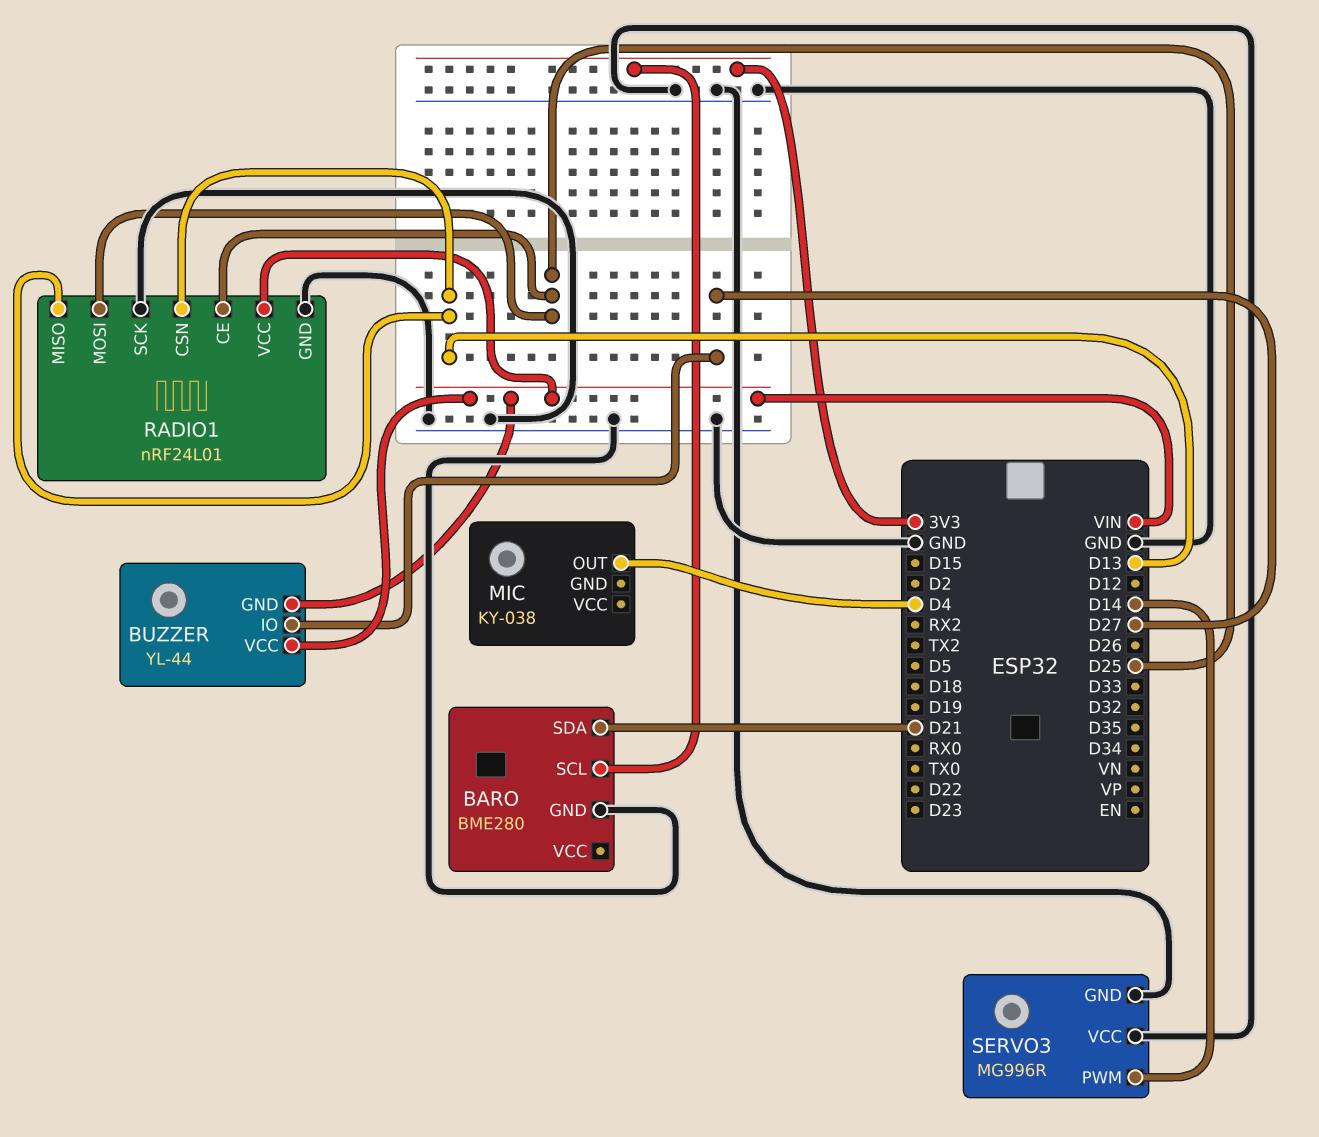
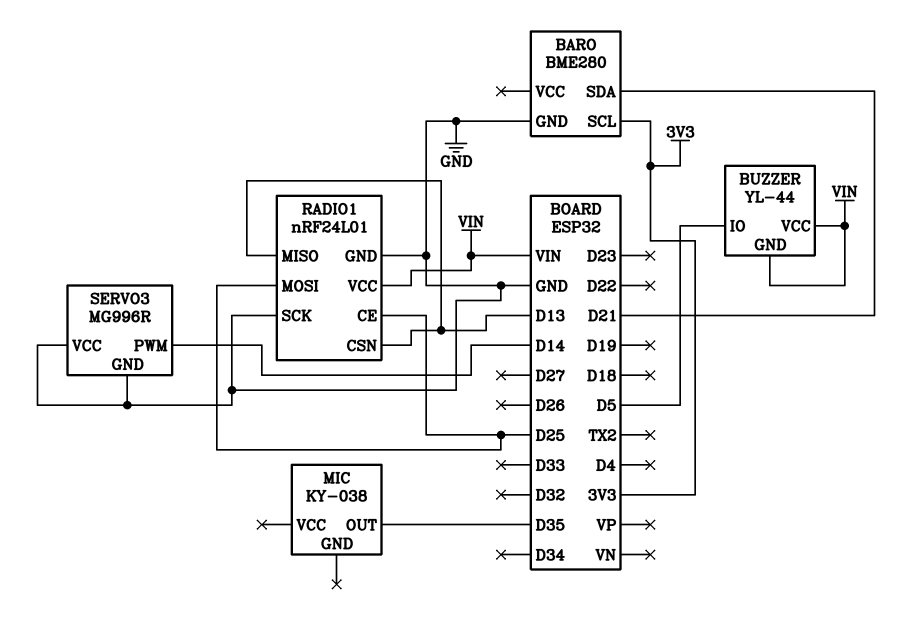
BUZZER pin IO: D27 -> D5
MIC pin OUT: D4 -> D35

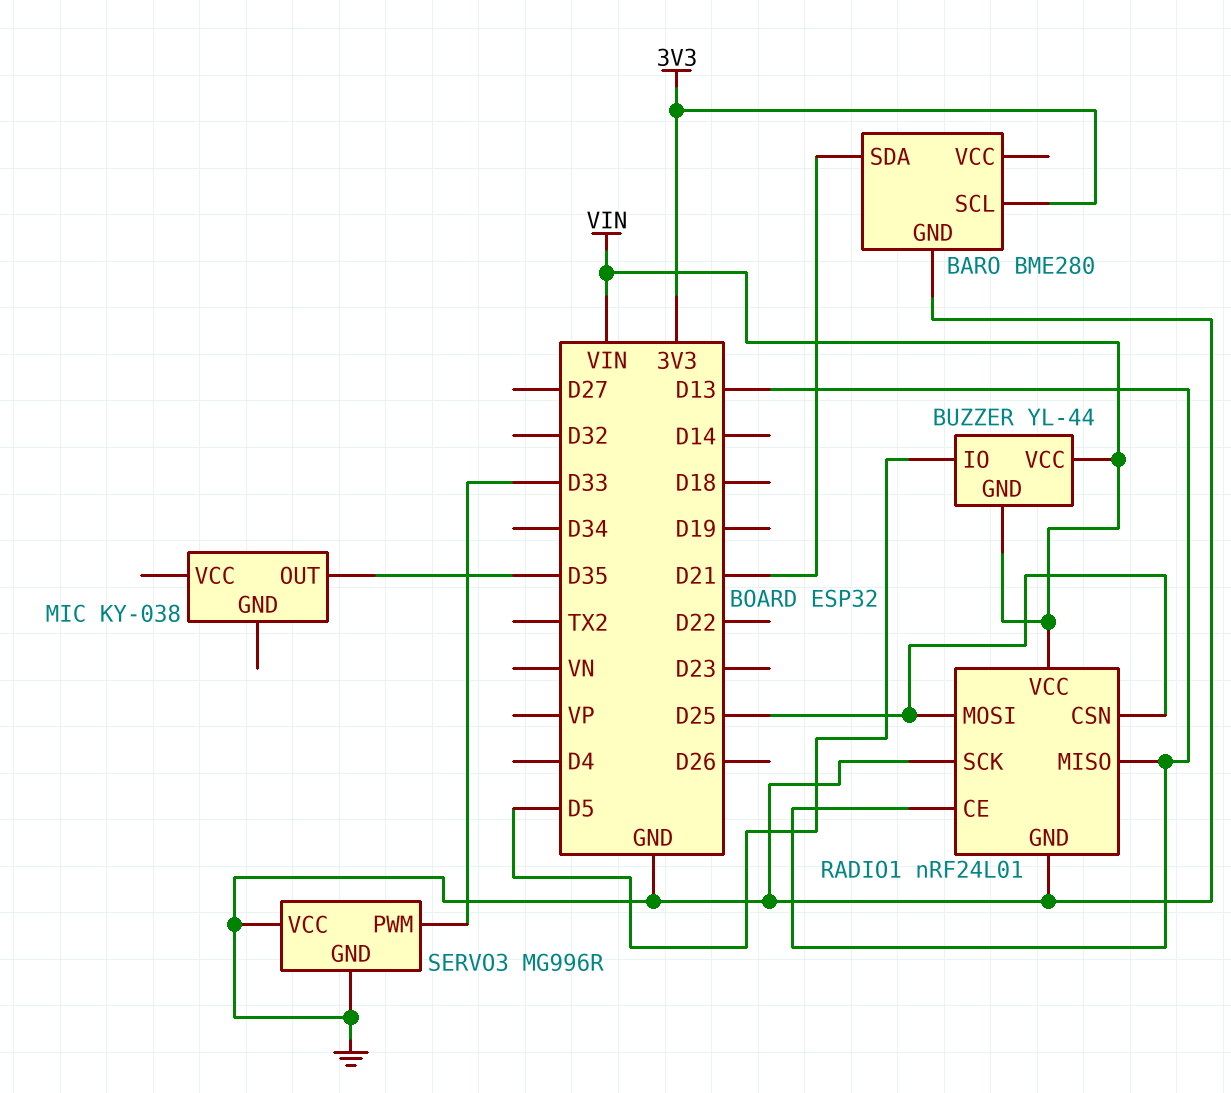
RADIO1 pin CE: D25 -> D13
RADIO1 pin CSN: D13 -> D25
SERVO3 pin PWM: D14 -> D33

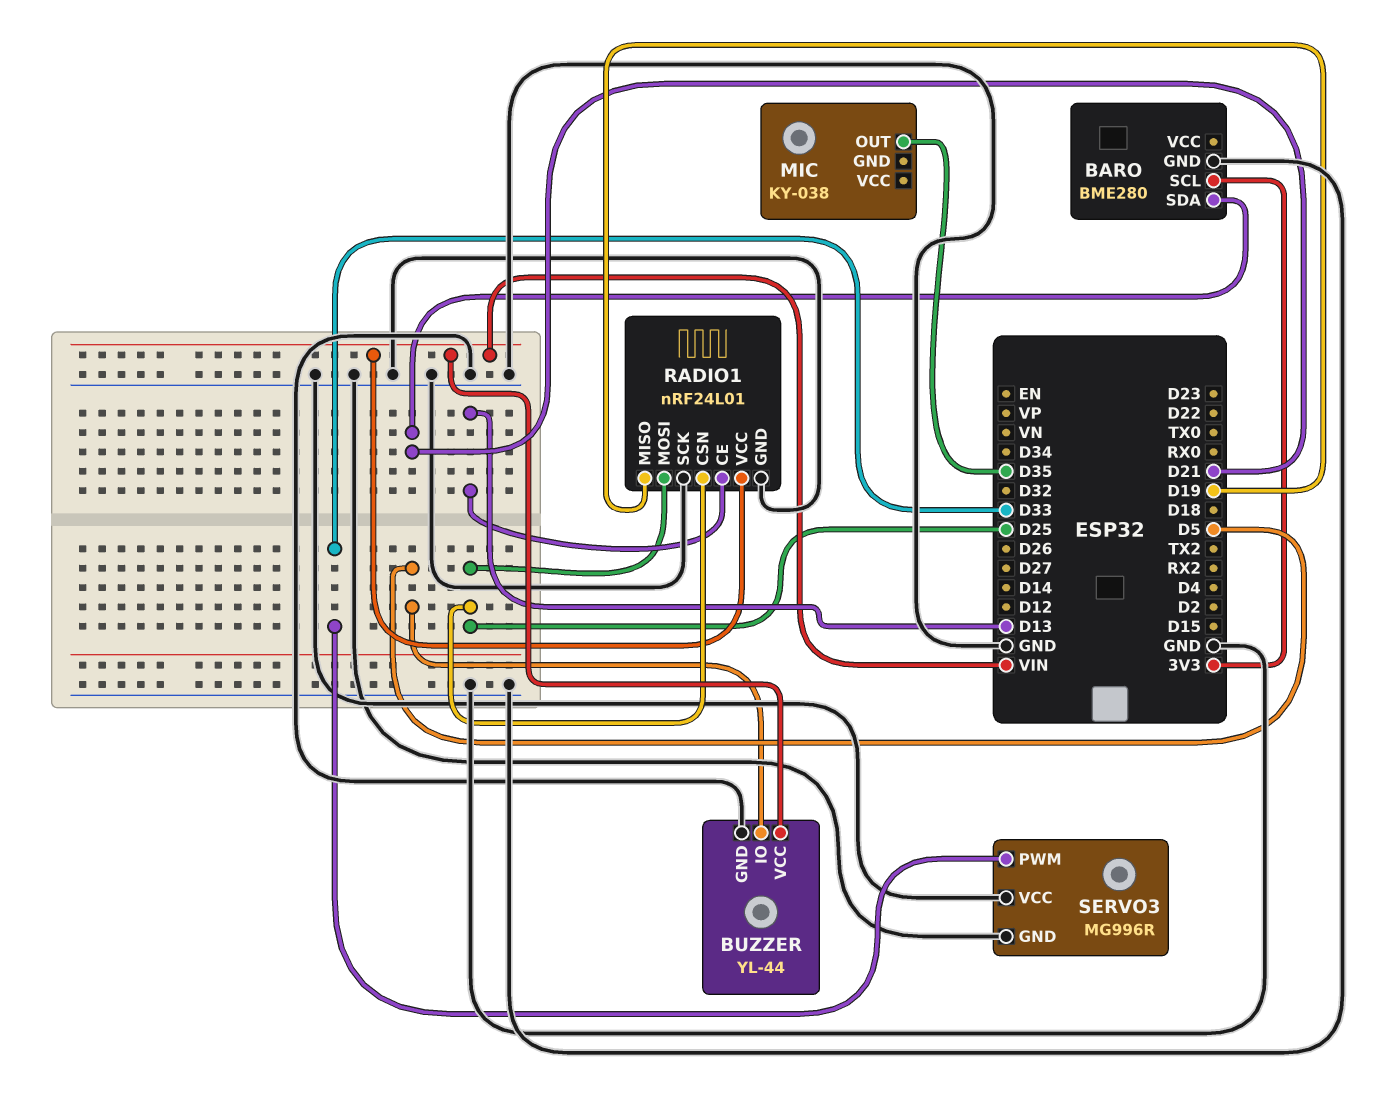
BUZZER pin GND: VIN -> GND
RADIO1 pin MISO: D13 -> D19

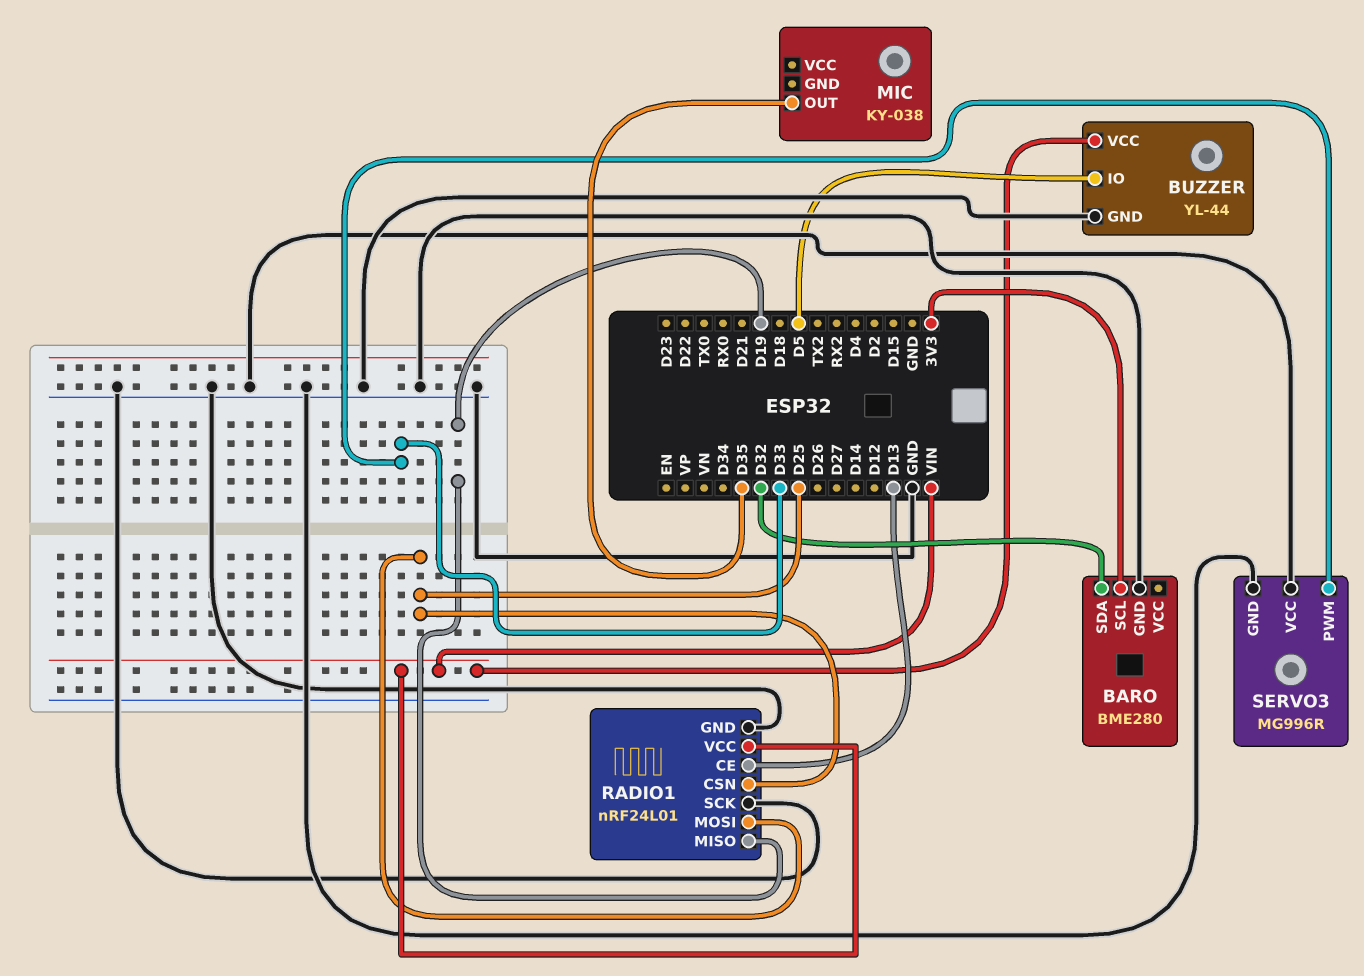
BARO pin SDA: D21 -> D32

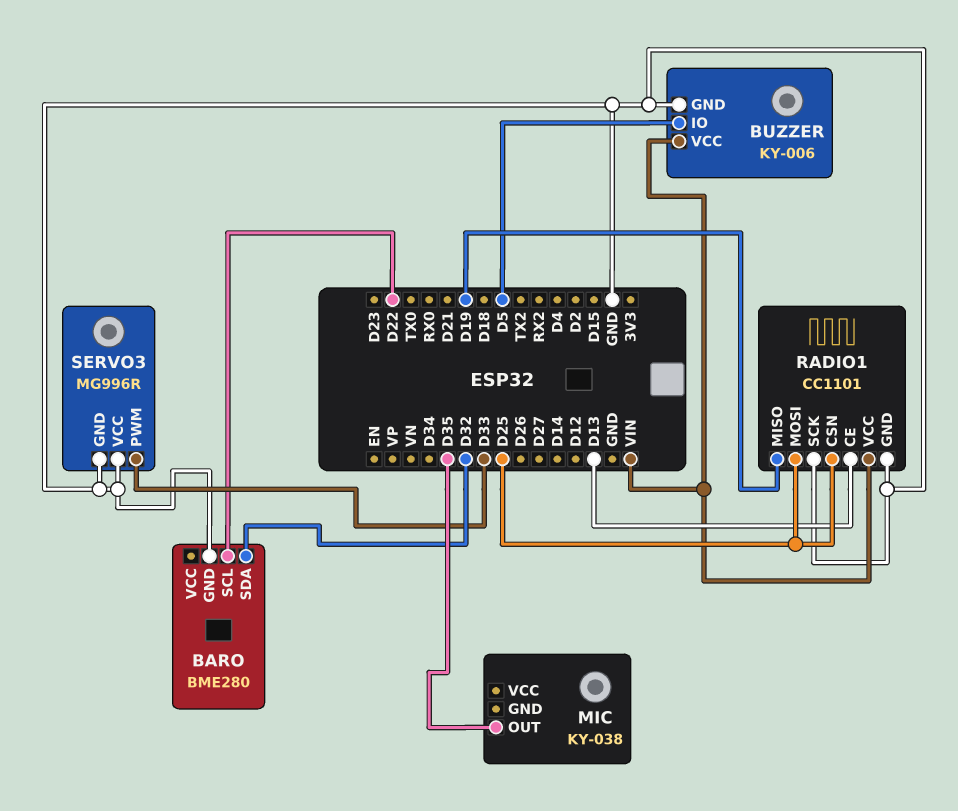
BARO pin SCL: 3V3 -> D22
BUZZER: YL-44 -> KY-006
RADIO1: nRF24L01 -> CC1101

